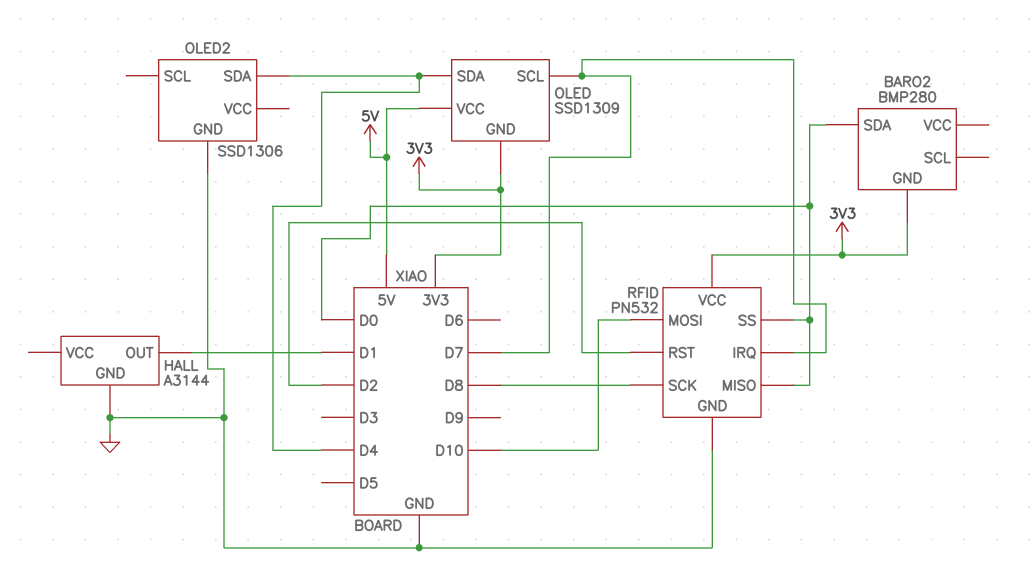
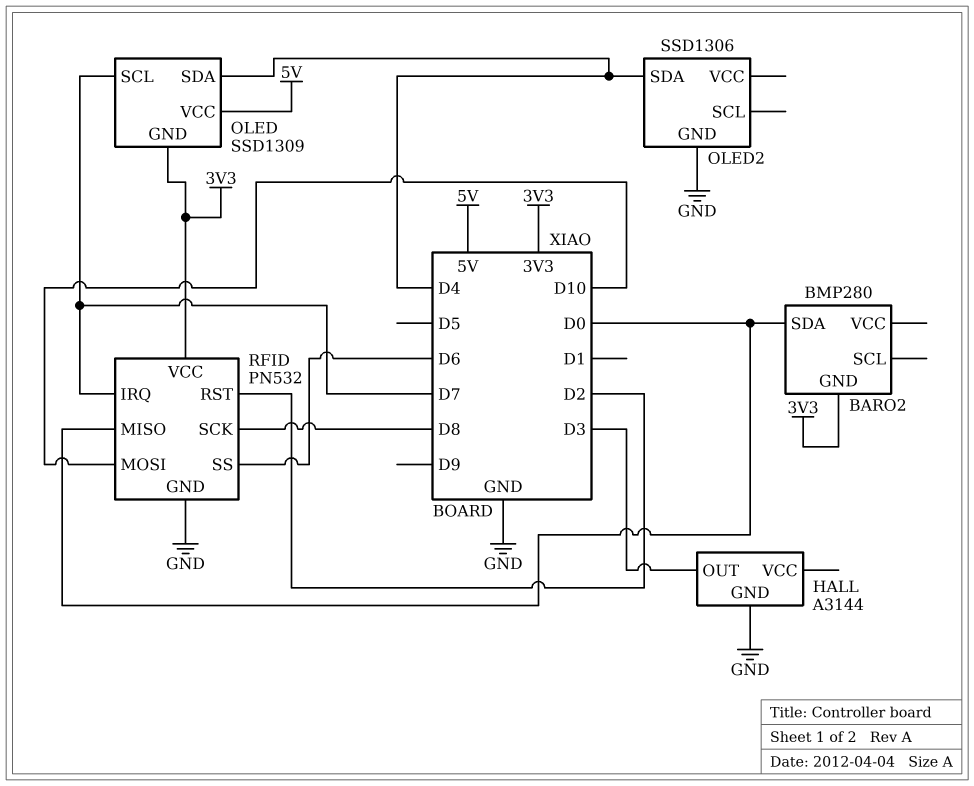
HALL pin OUT: D1 -> D3
RFID pin SS: D0 -> D6

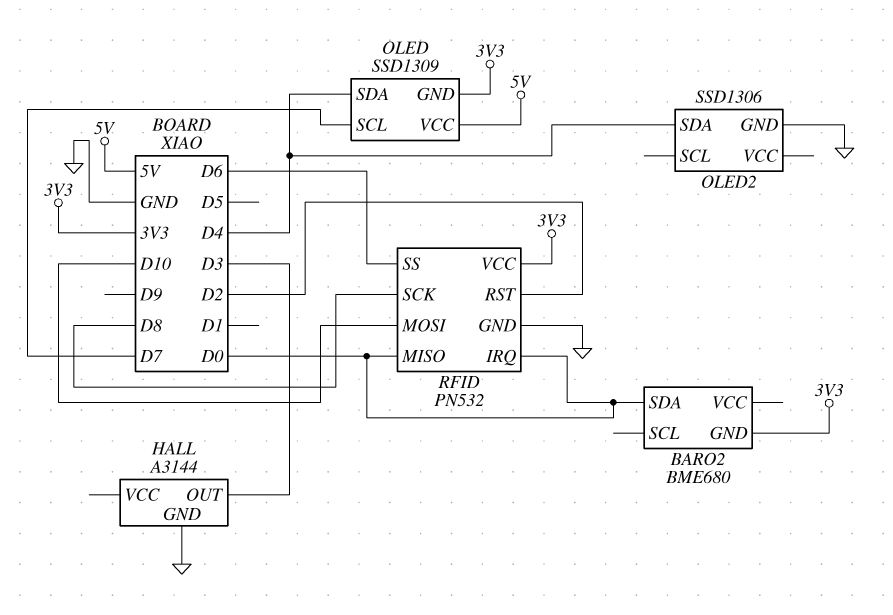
BARO2: BMP280 -> BME680
RFID pin IRQ: D7 -> D0

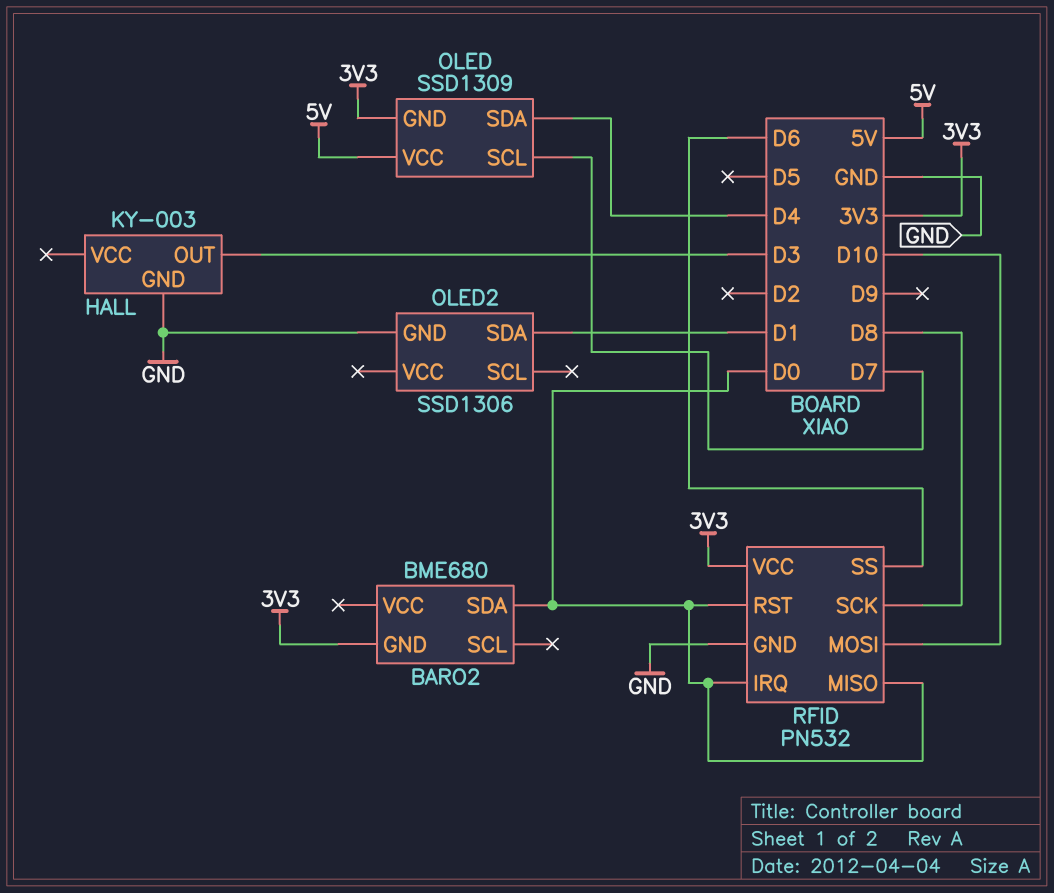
HALL: A3144 -> KY-003
OLED2 pin SDA: D4 -> D1
RFID pin RST: D2 -> D0

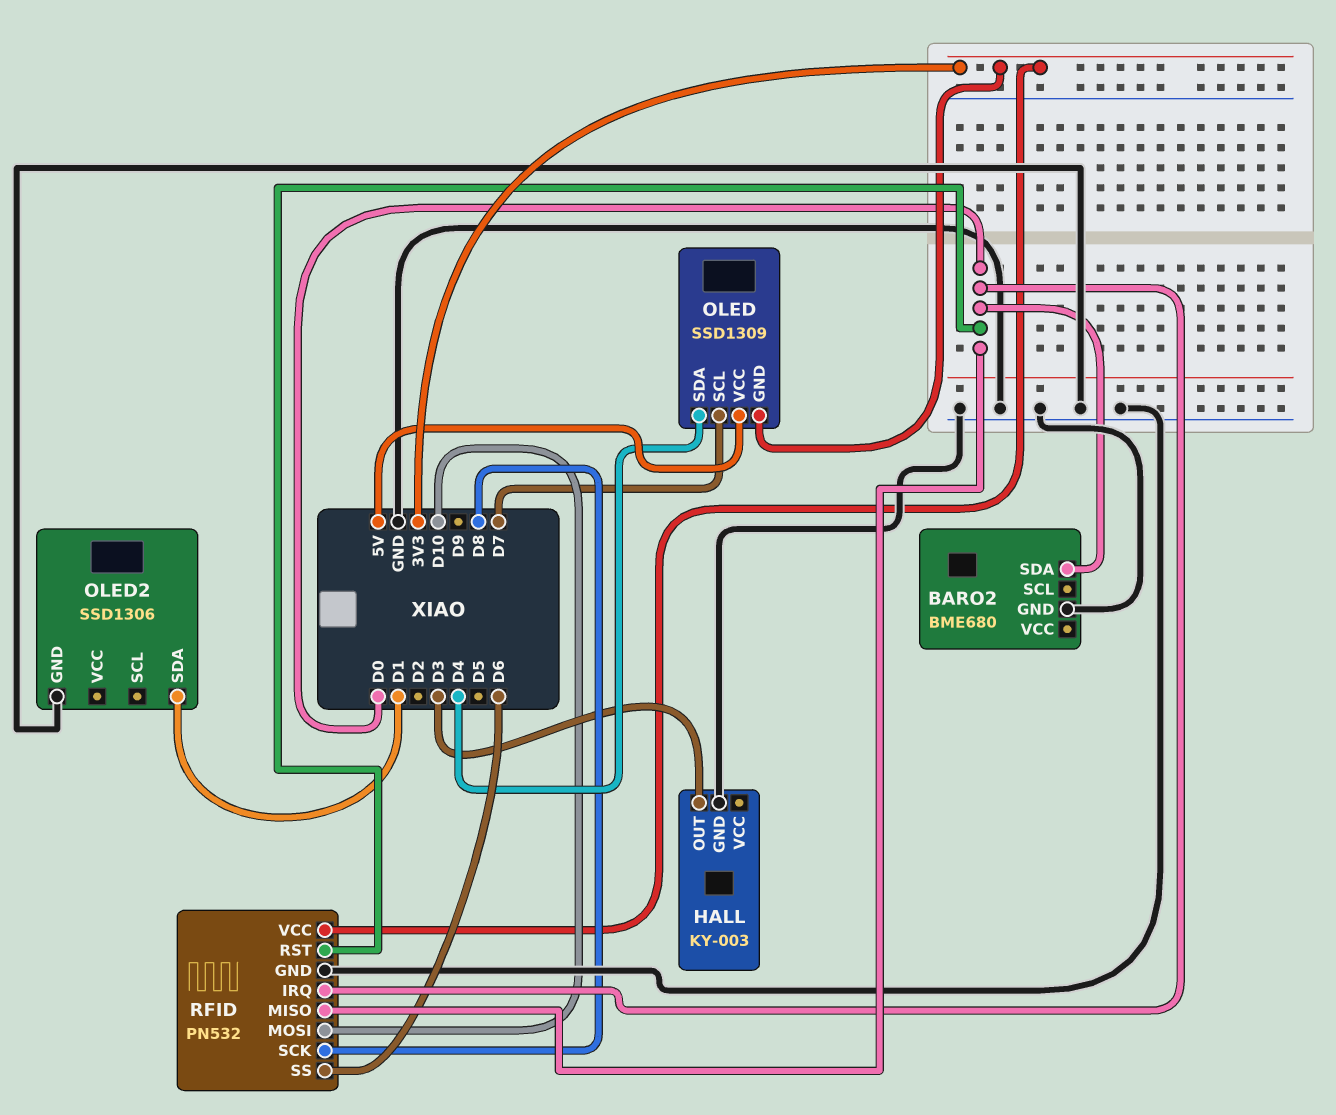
BARO2 pin GND: 3V3 -> GND

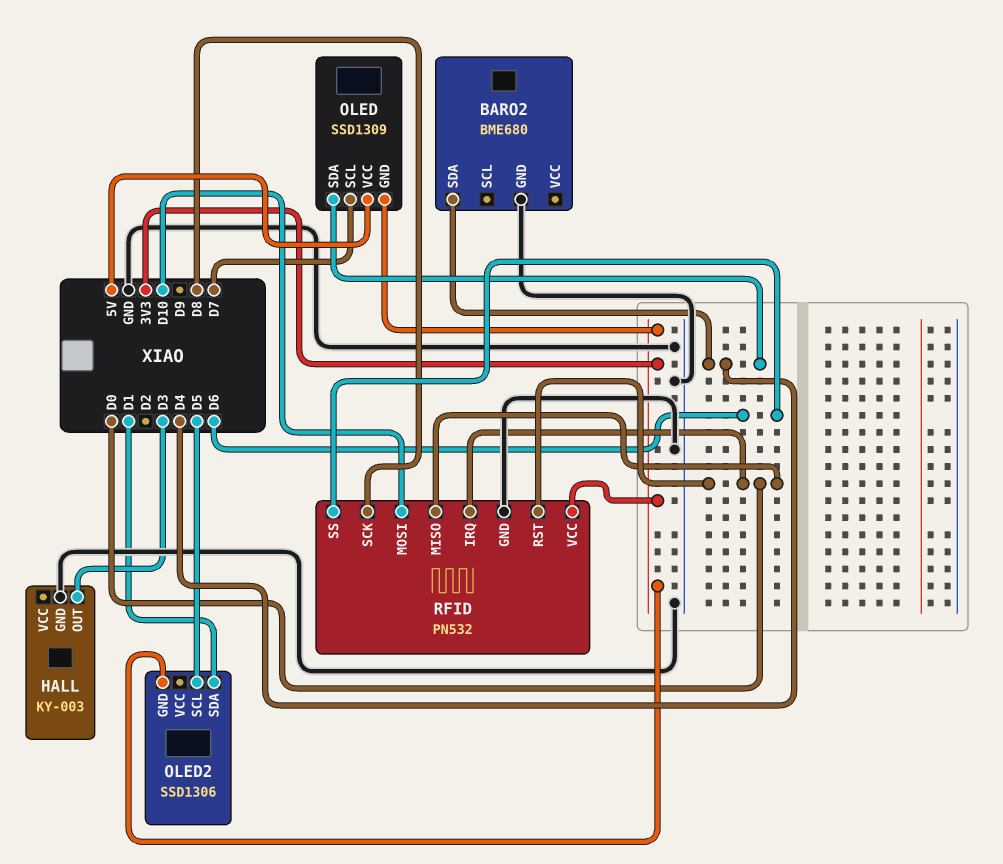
BARO2 pin SDA: D0 -> D4
OLED2 pin GND: GND -> 3V3
OLED2 pin SCL: none -> D5

